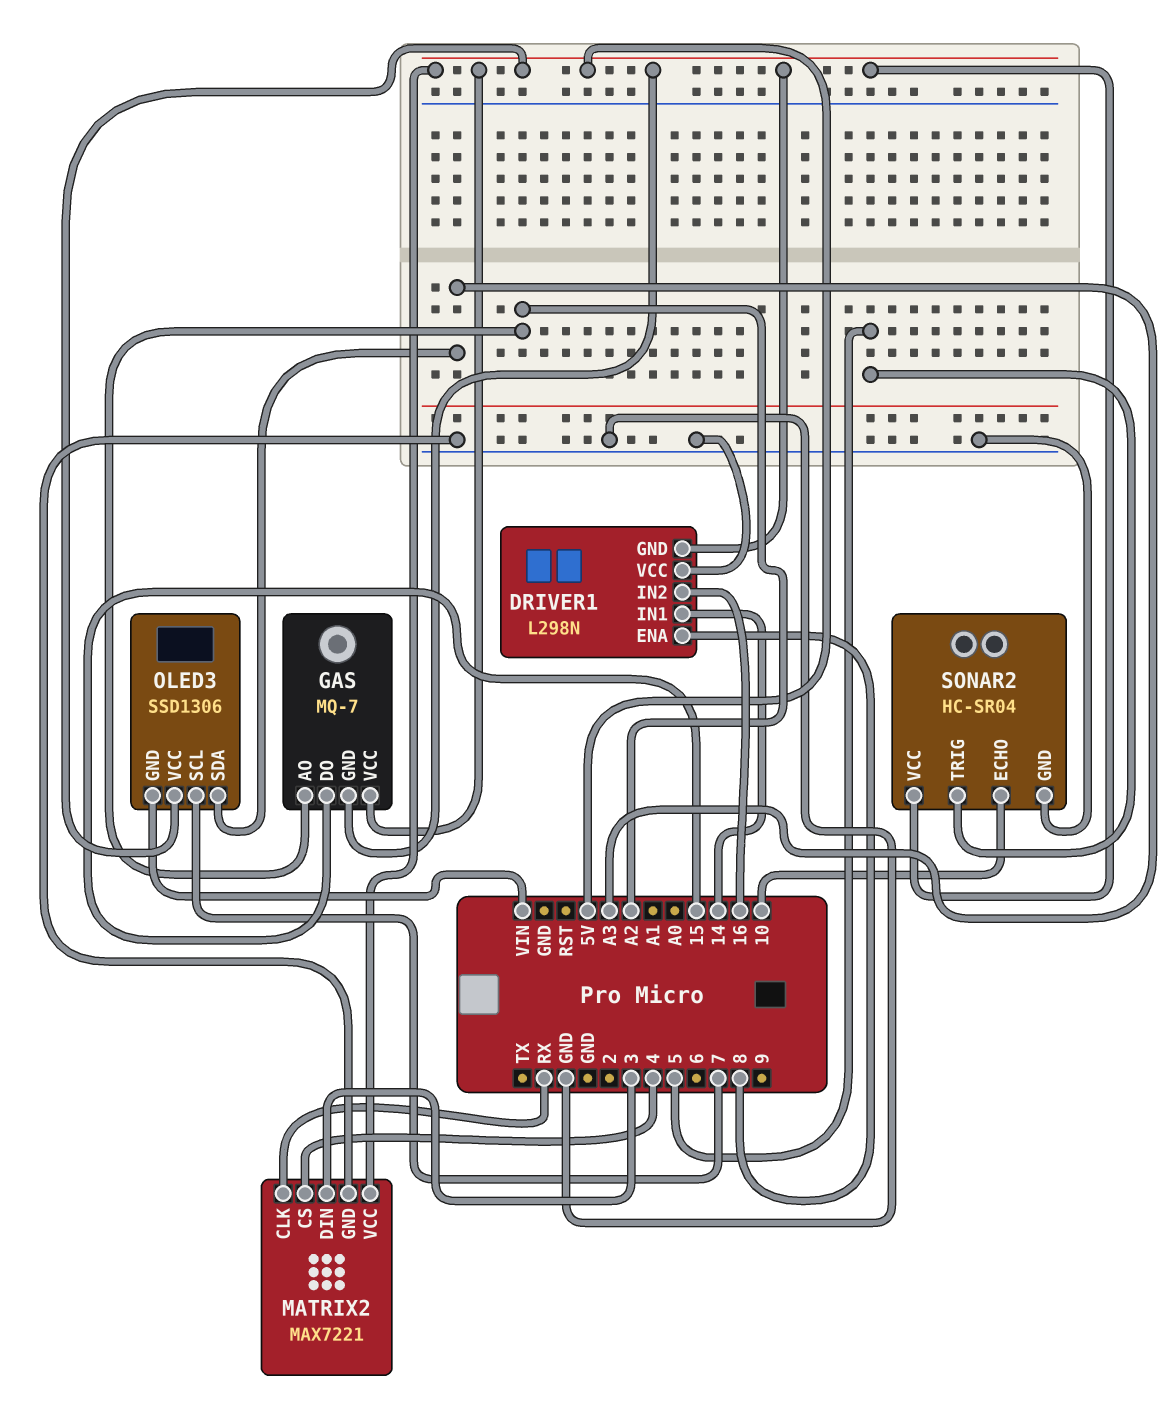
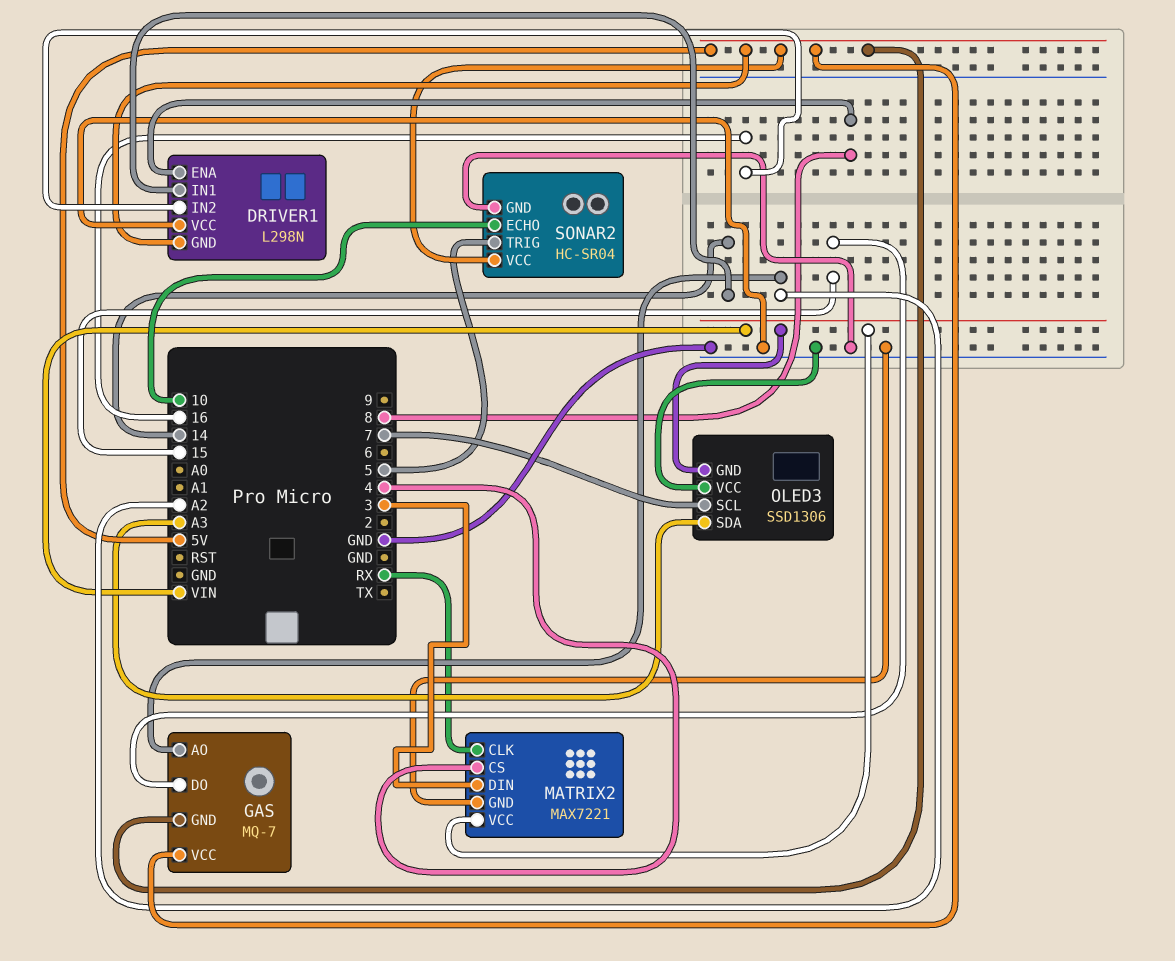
MATRIX2 pin VCC: 5V -> VIN
OLED3 pin VCC: 5V -> GND

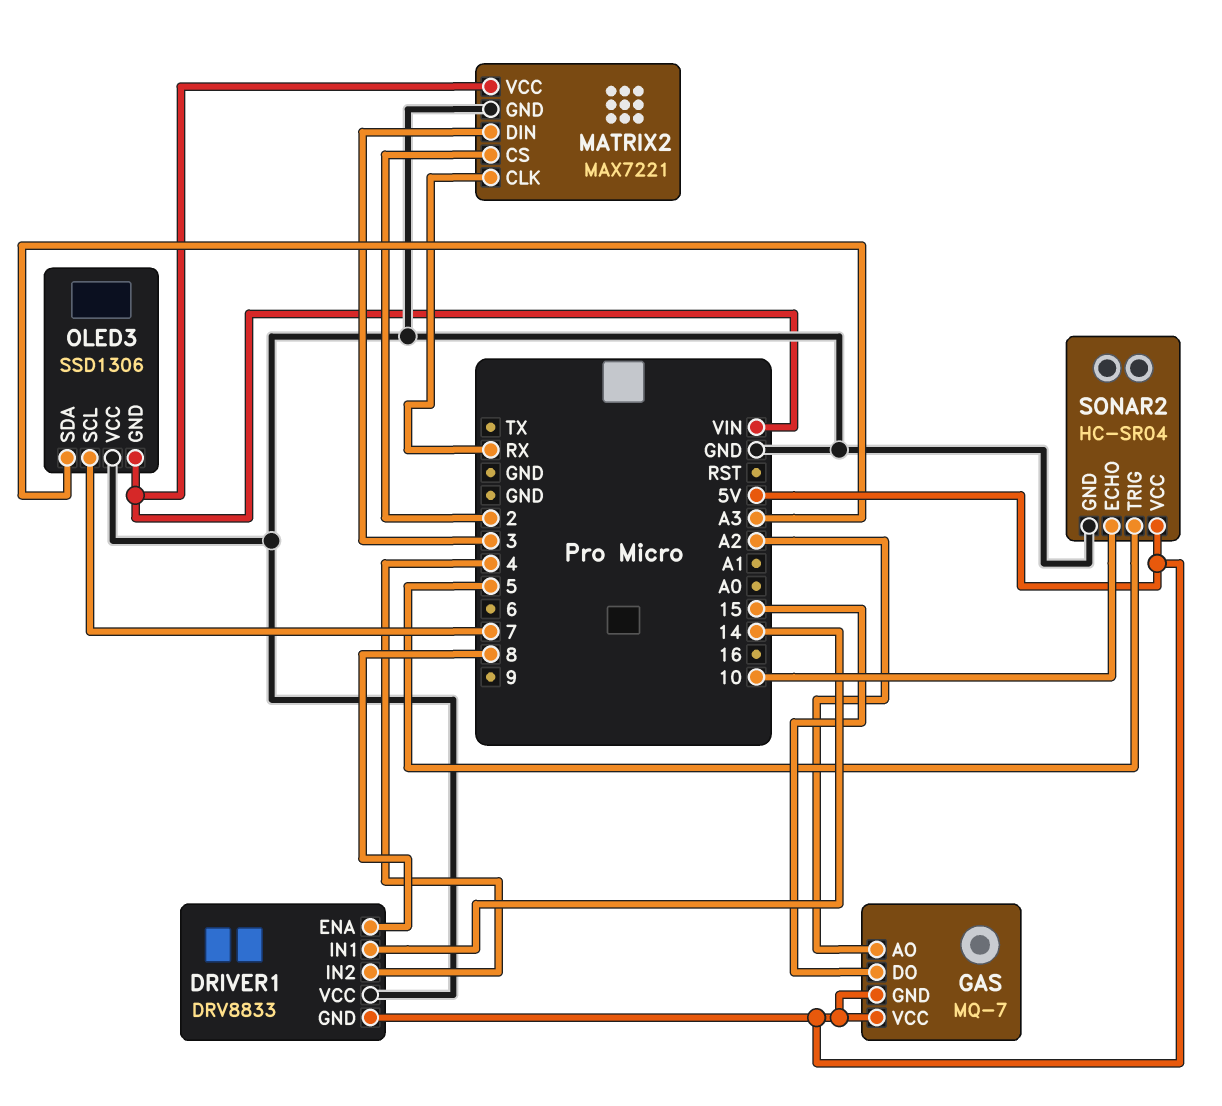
DRIVER1: L298N -> DRV8833
DRIVER1 pin IN2: 16 -> 4
MATRIX2 pin CS: 4 -> 2

